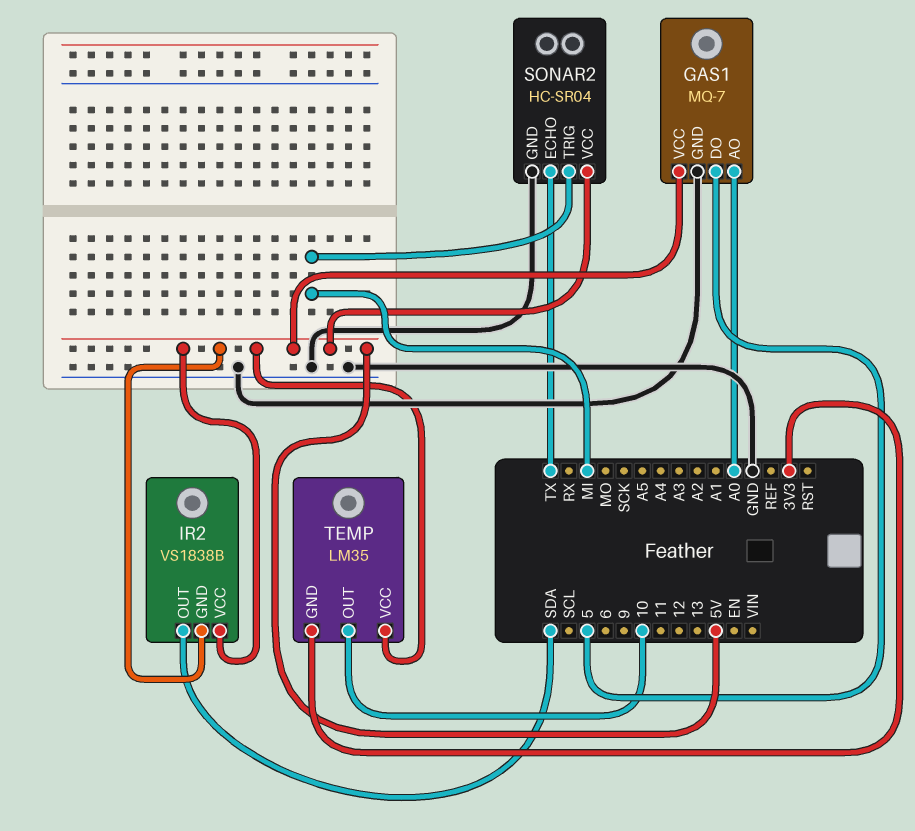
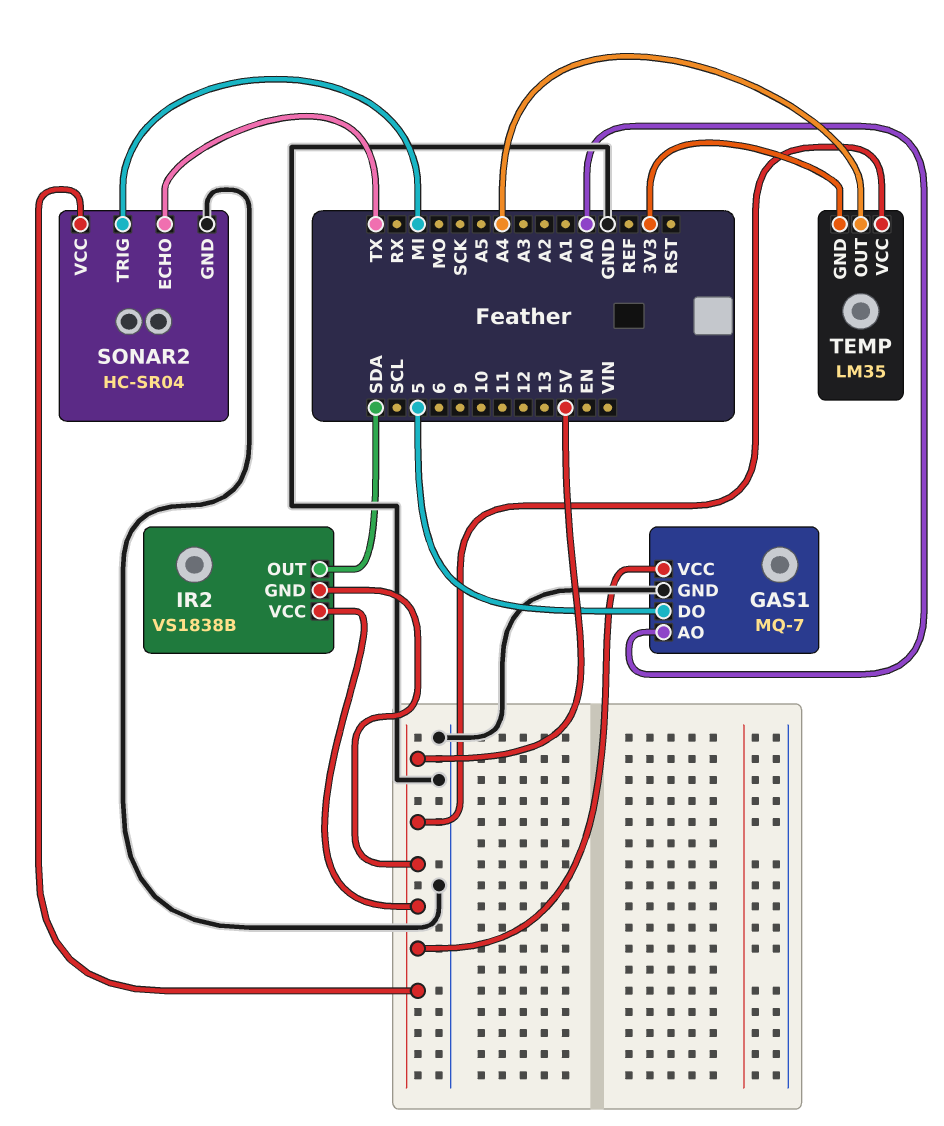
TEMP pin OUT: 10 -> A4

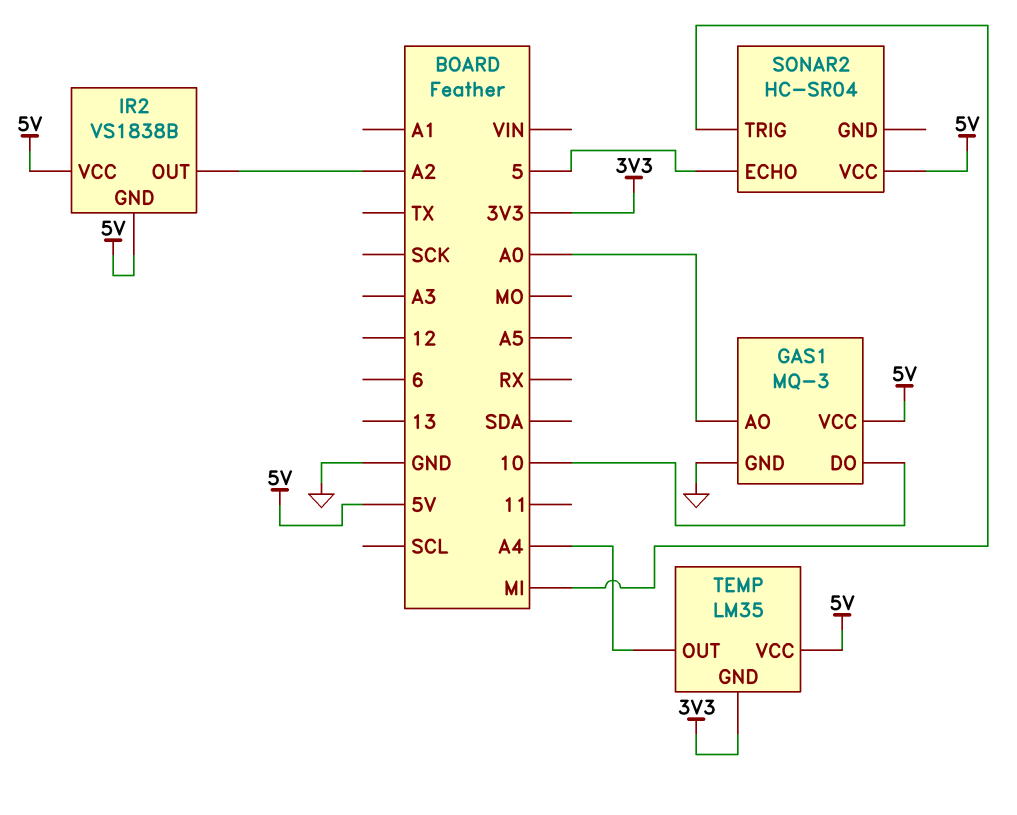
GAS1: MQ-7 -> MQ-3
GAS1 pin DO: 5 -> 10
IR2 pin OUT: SDA -> A2
SONAR2 pin ECHO: TX -> 5
SONAR2 pin GND: GND -> none

